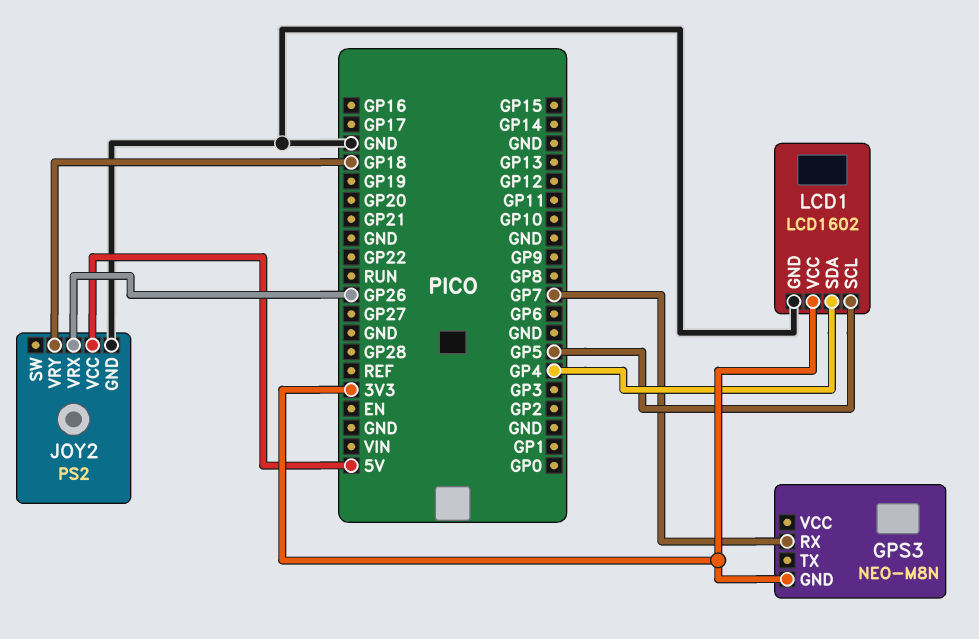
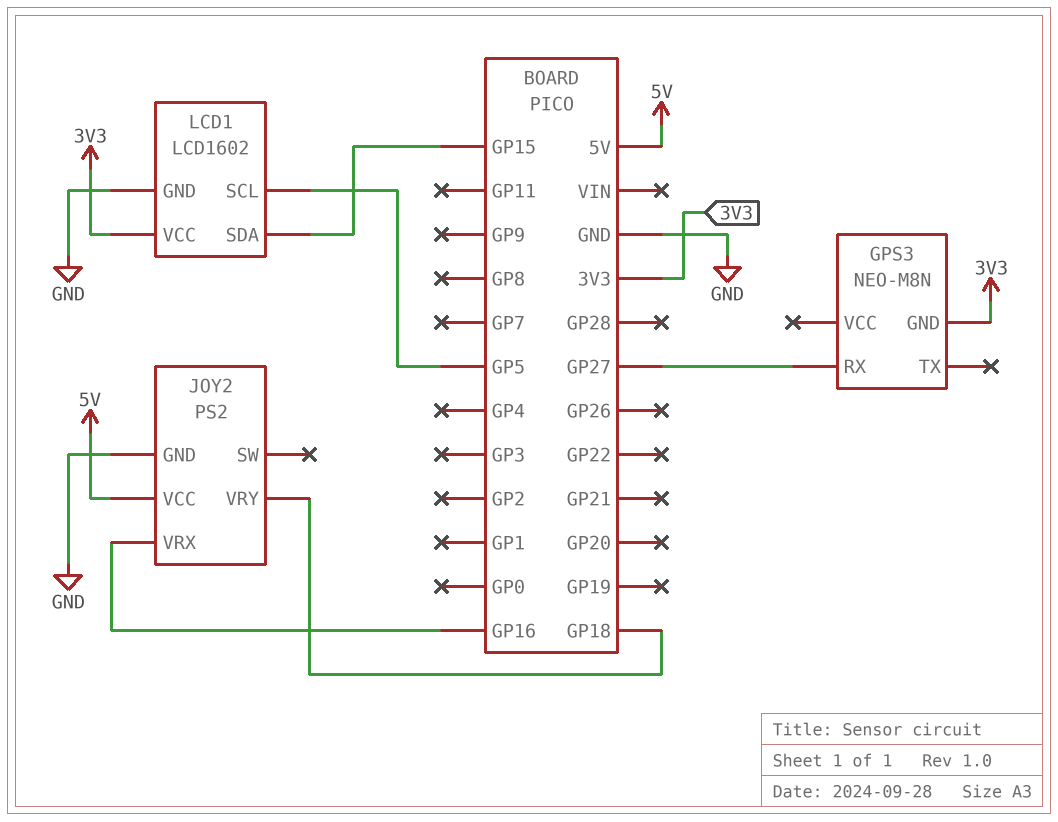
GPS3 pin RX: GP7 -> GP27
JOY2 pin VRX: GP26 -> GP16
LCD1 pin SDA: GP4 -> GP15

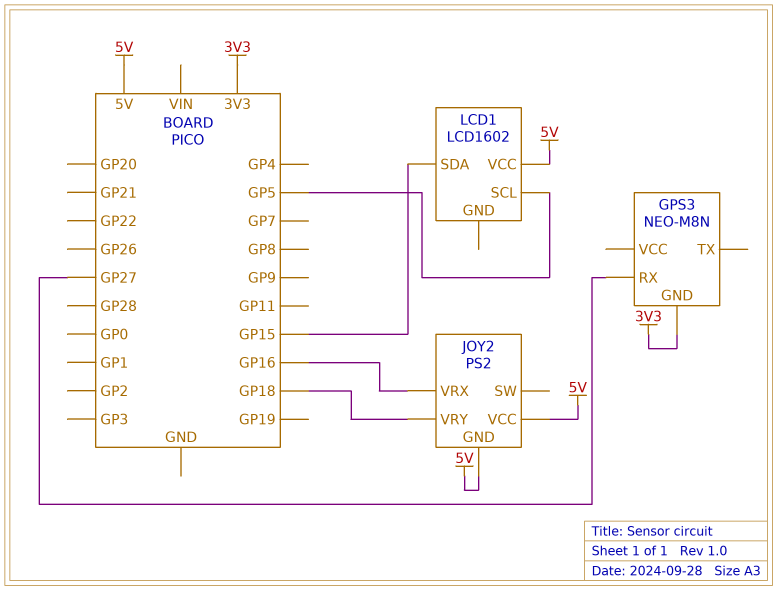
JOY2 pin GND: GND -> 5V
LCD1 pin GND: GND -> none
LCD1 pin VCC: 3V3 -> 5V

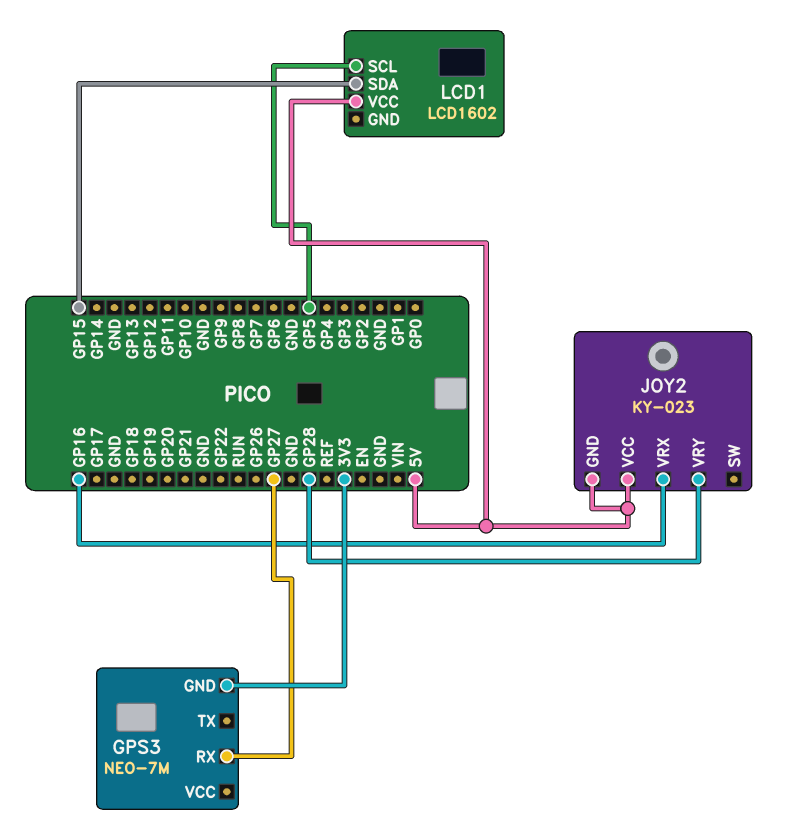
GPS3: NEO-M8N -> NEO-7M
JOY2: PS2 -> KY-023
JOY2 pin VRY: GP18 -> GP28

